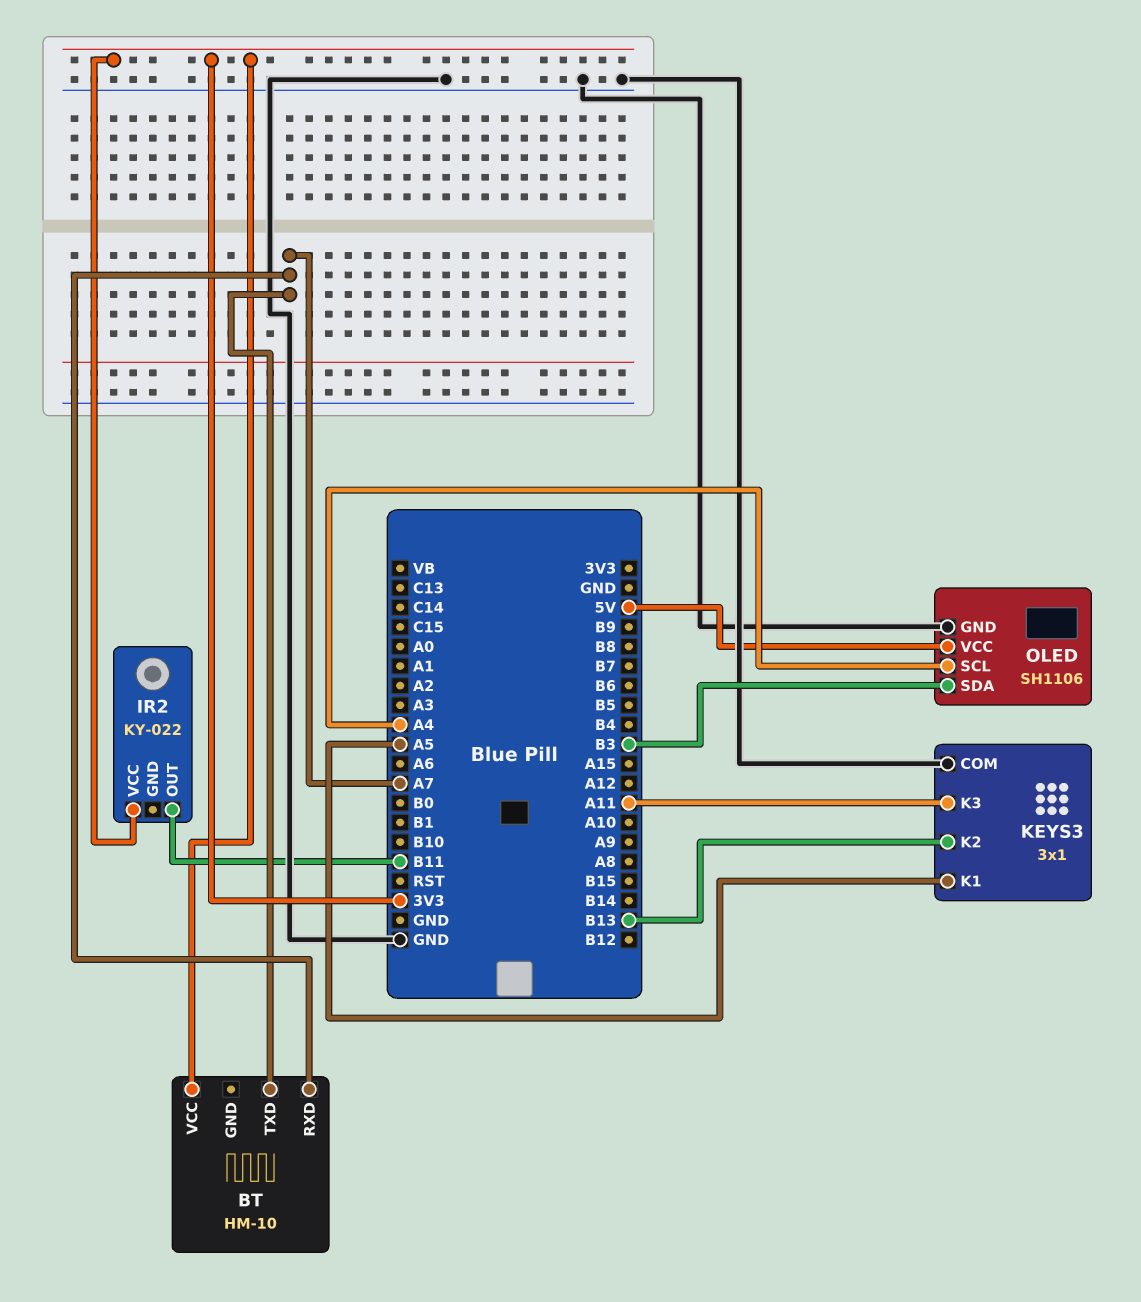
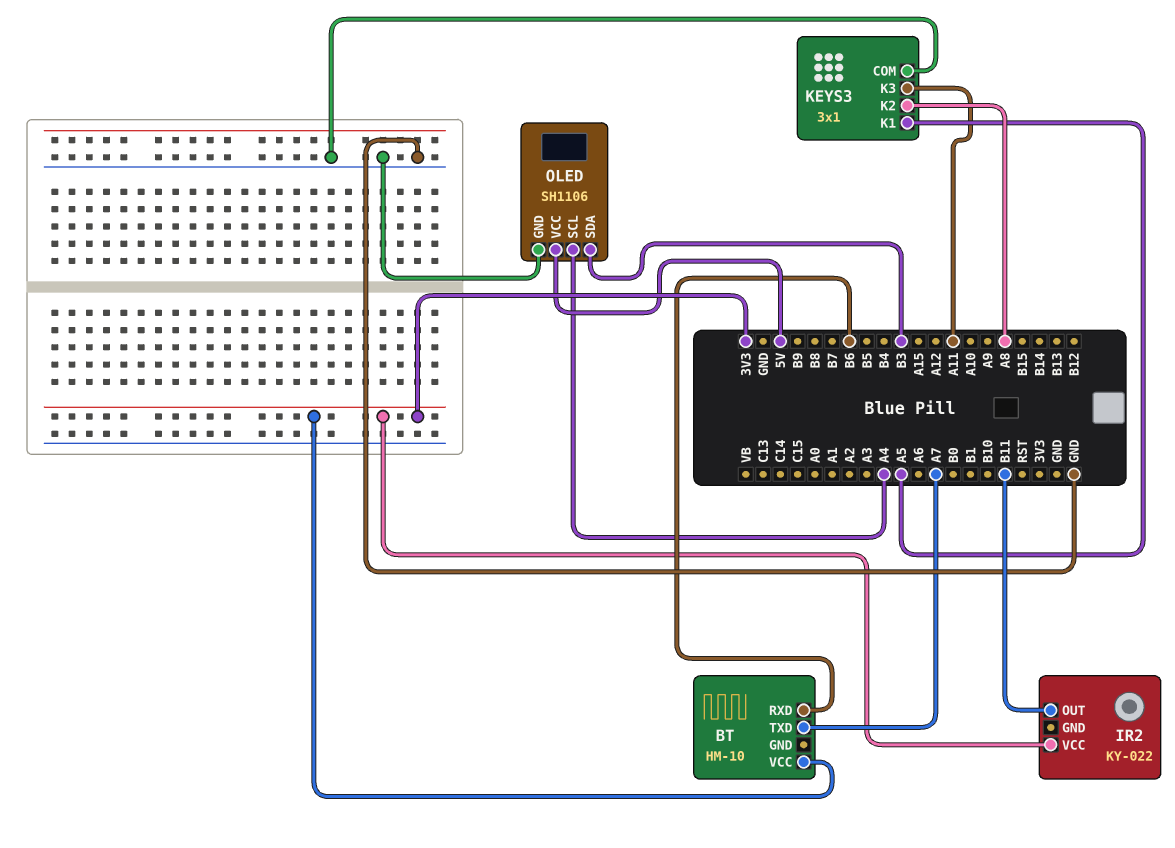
BT pin RXD: A7 -> B6
KEYS3 pin K2: B13 -> A8

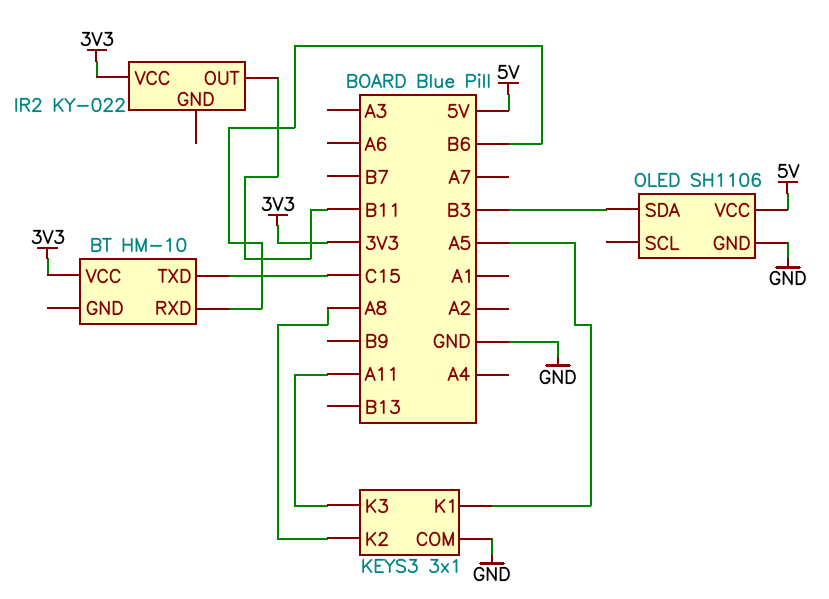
BT pin TXD: A7 -> C15
OLED pin SCL: A4 -> none

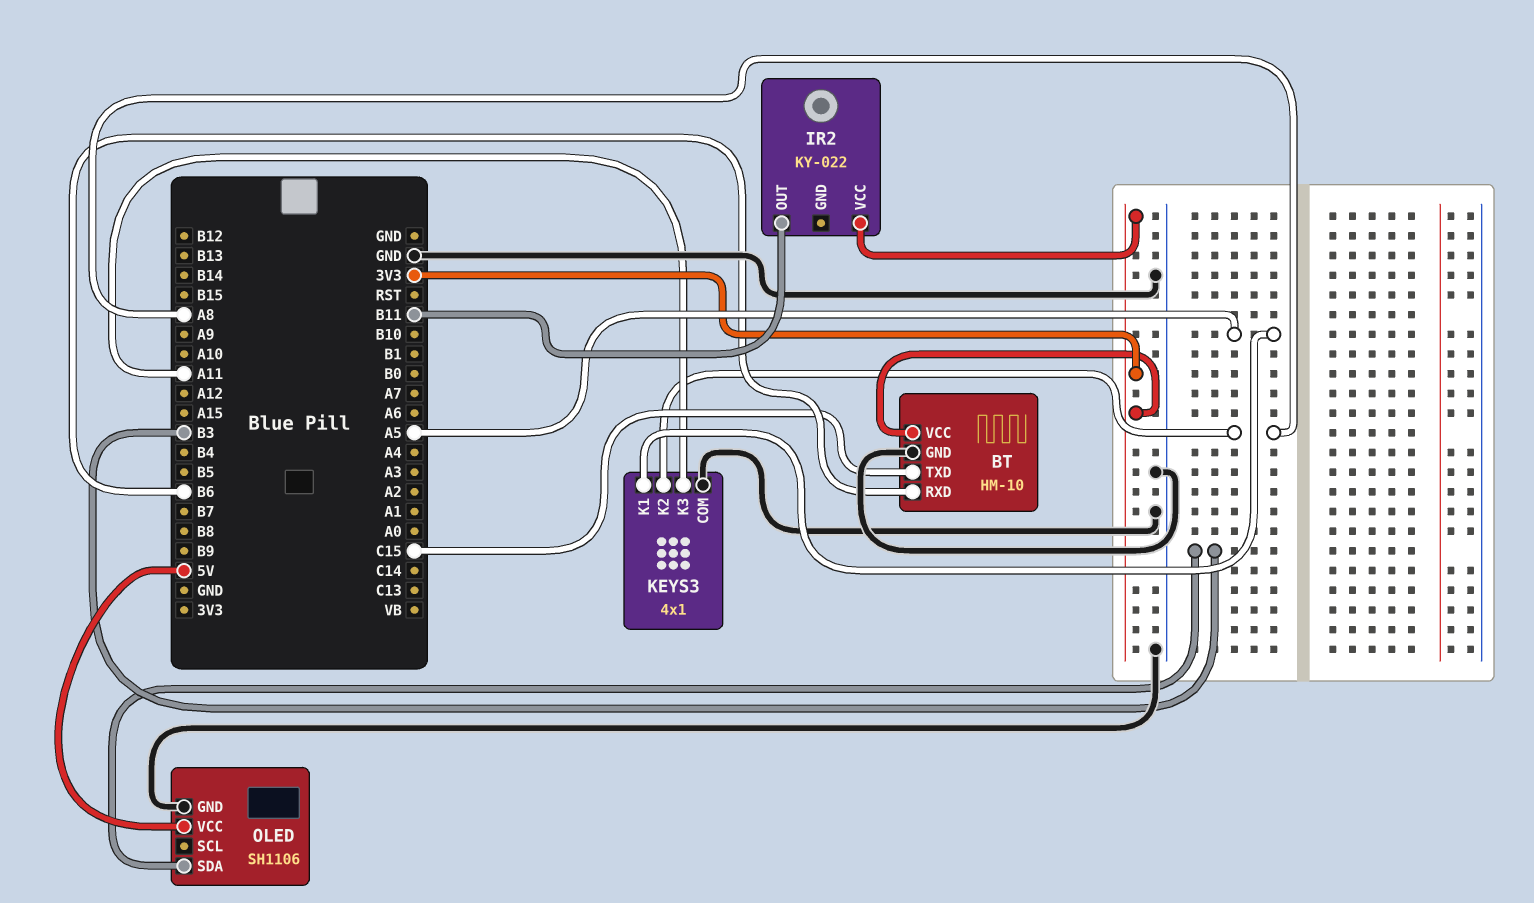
BT pin GND: none -> GND
KEYS3: 3x1 -> 4x1

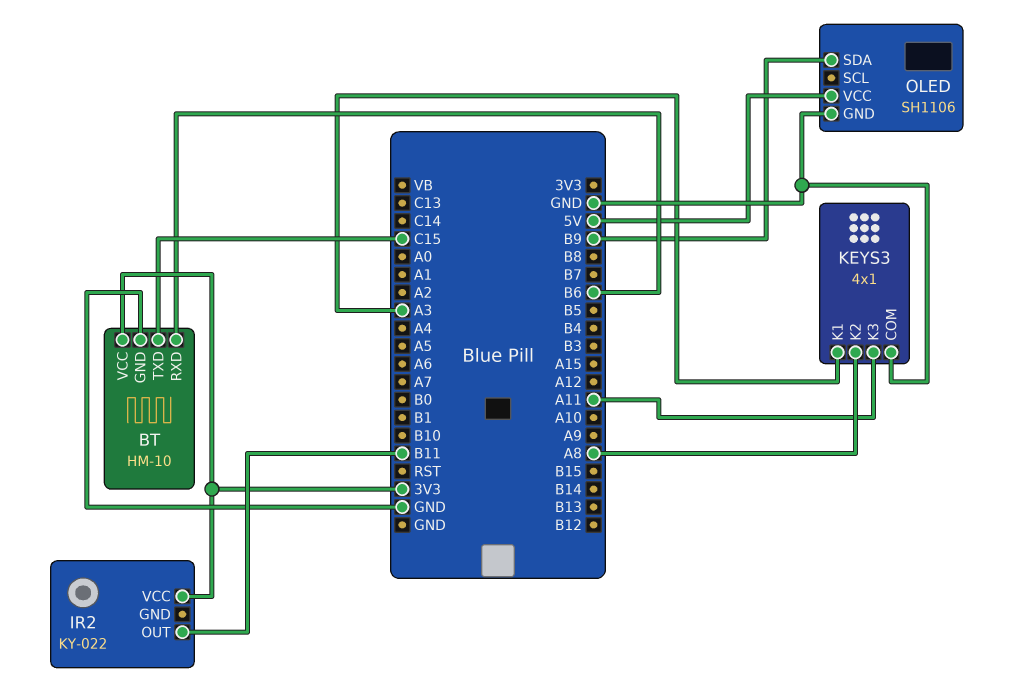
KEYS3 pin K1: A5 -> A3
OLED pin SDA: B3 -> B9

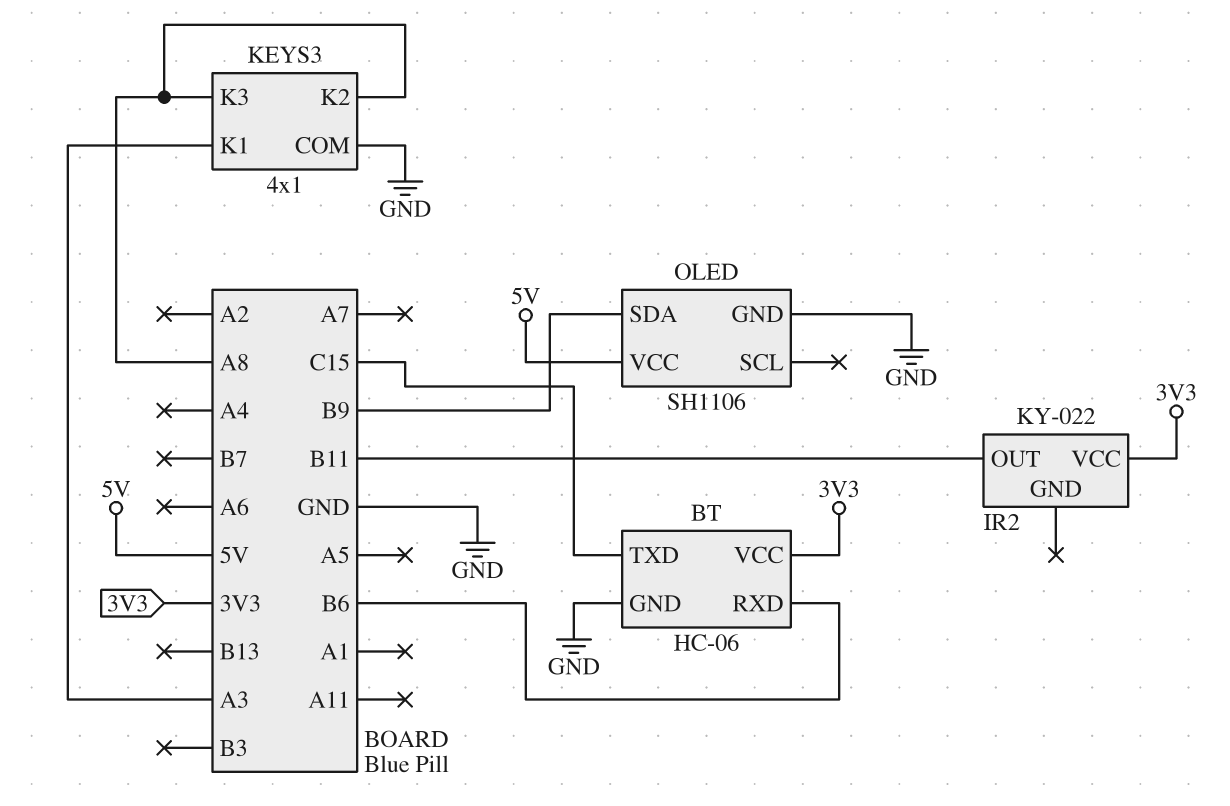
BT: HM-10 -> HC-06
KEYS3 pin K3: A11 -> A8

